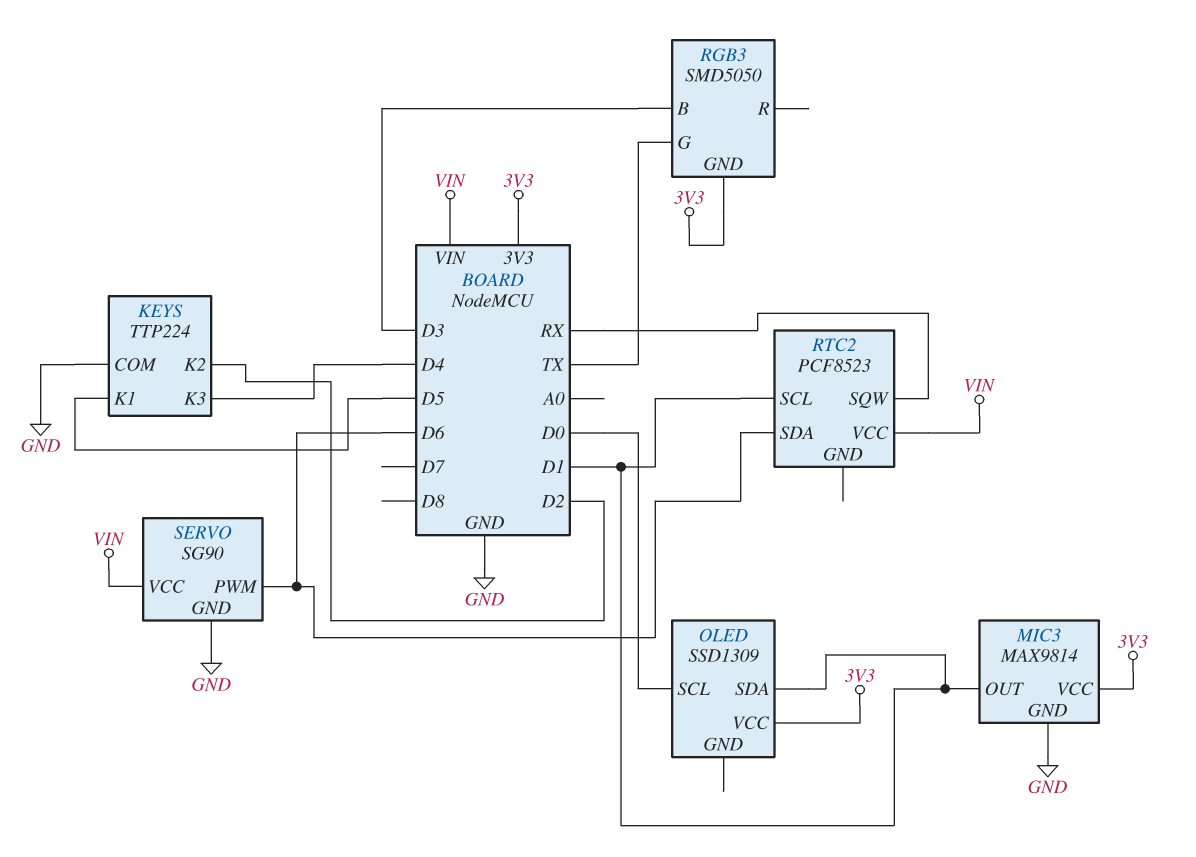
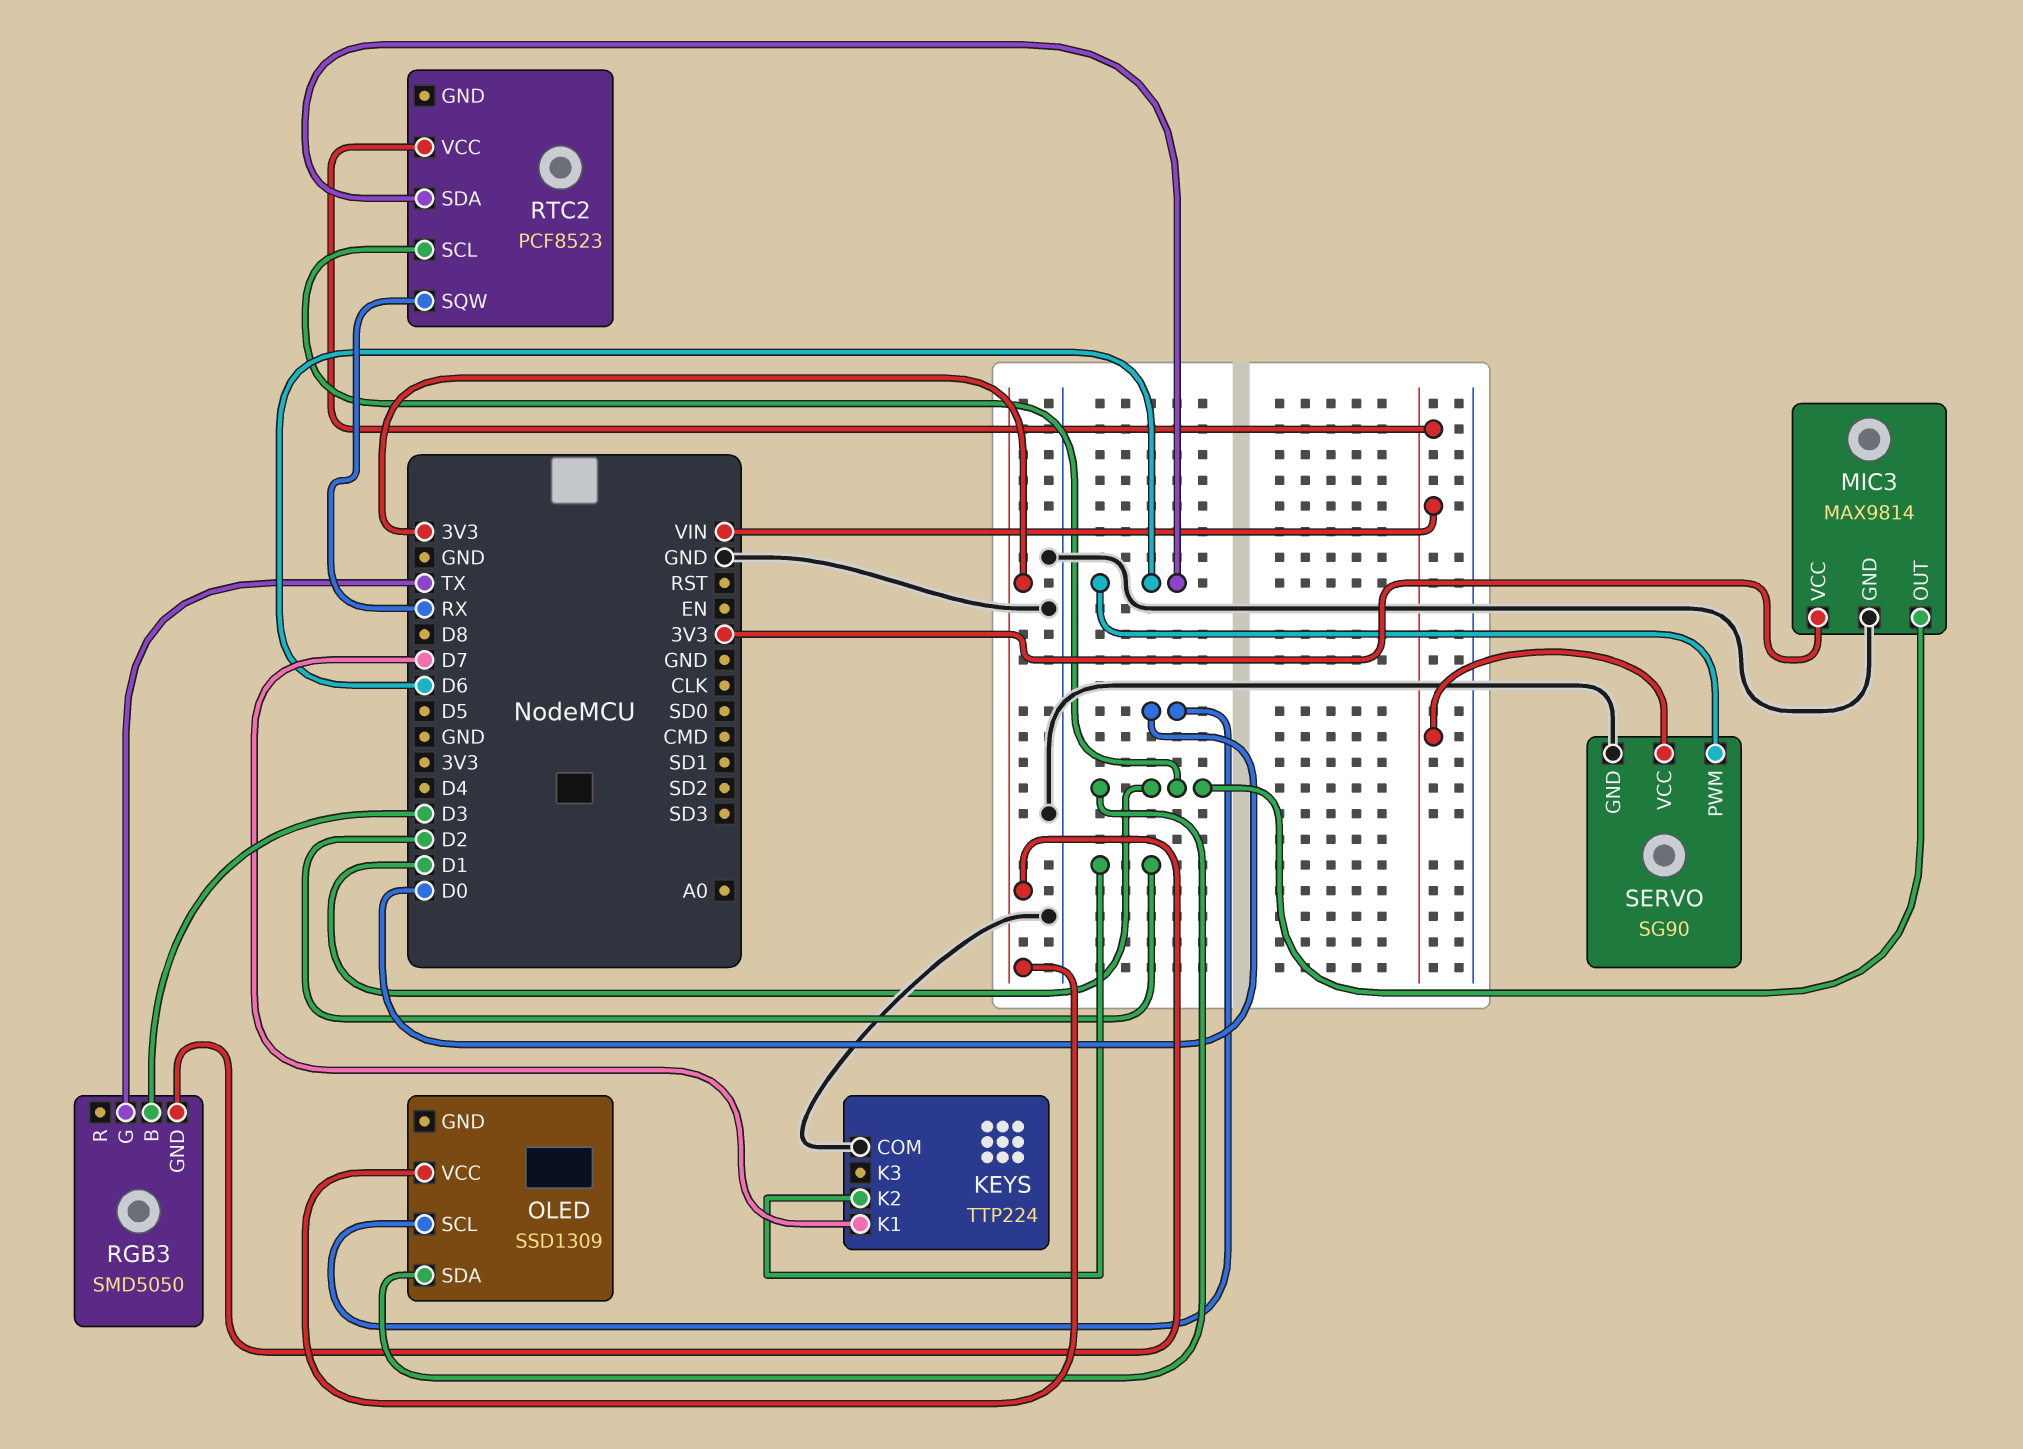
KEYS pin K1: D5 -> D7
KEYS pin K3: D4 -> none

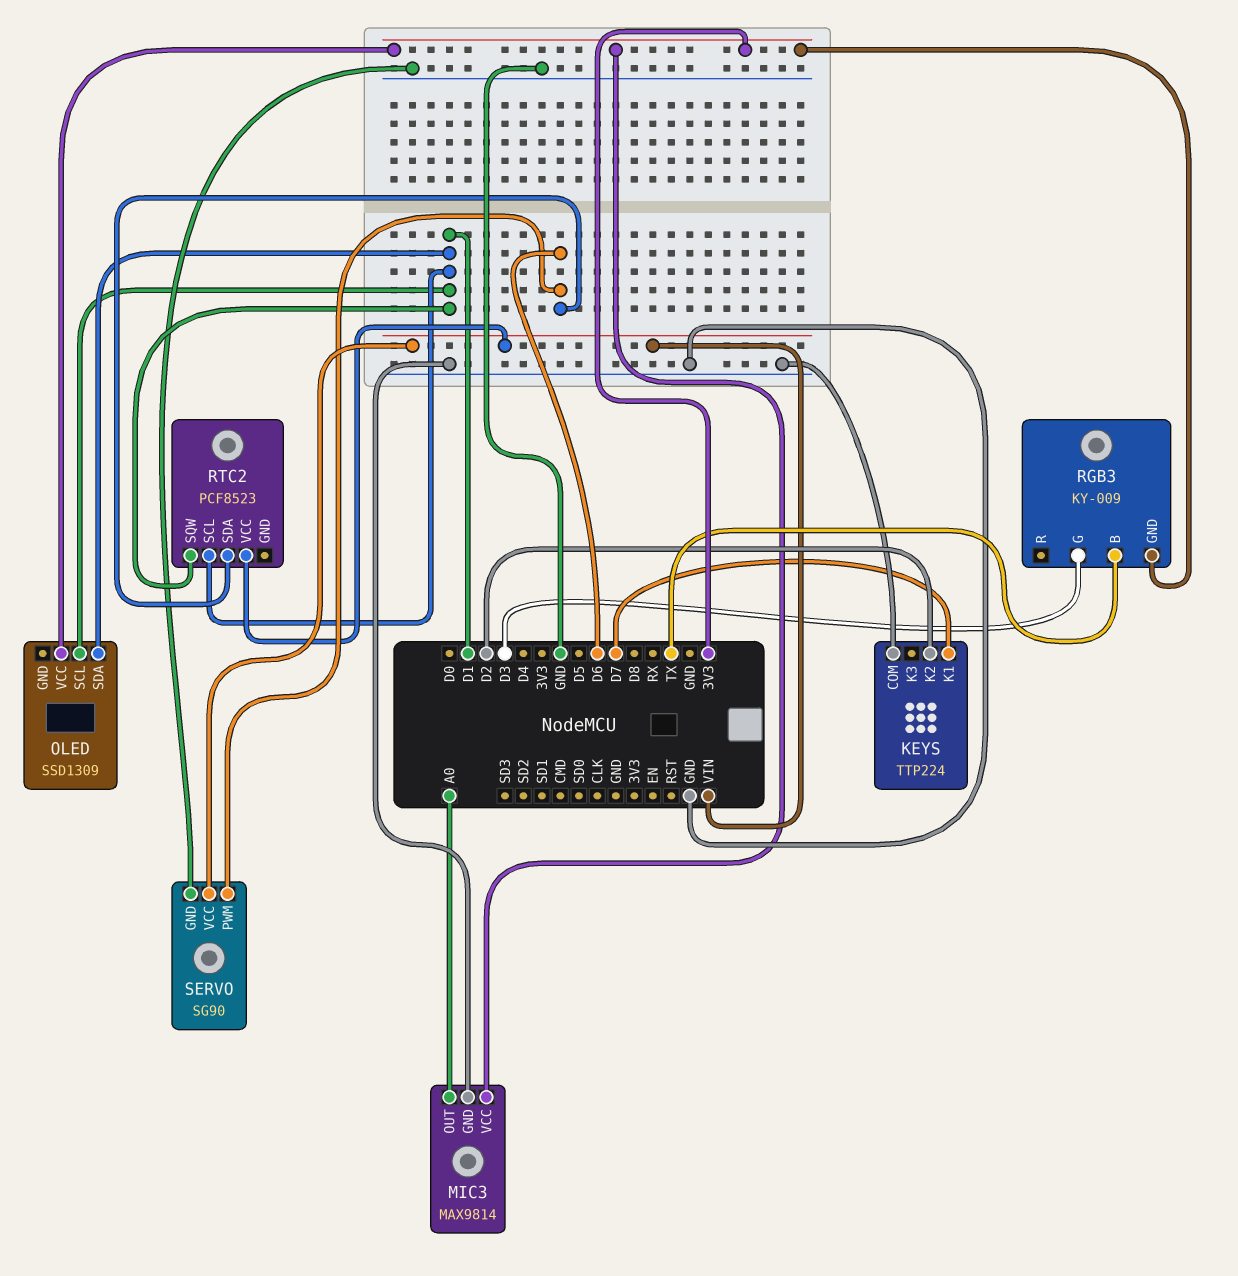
MIC3 pin OUT: D1 -> A0
OLED pin SCL: D0 -> D1
RGB3: SMD5050 -> KY-009
RGB3 pin B: D3 -> TX
RGB3 pin G: TX -> D3
RTC2 pin SQW: RX -> D1

